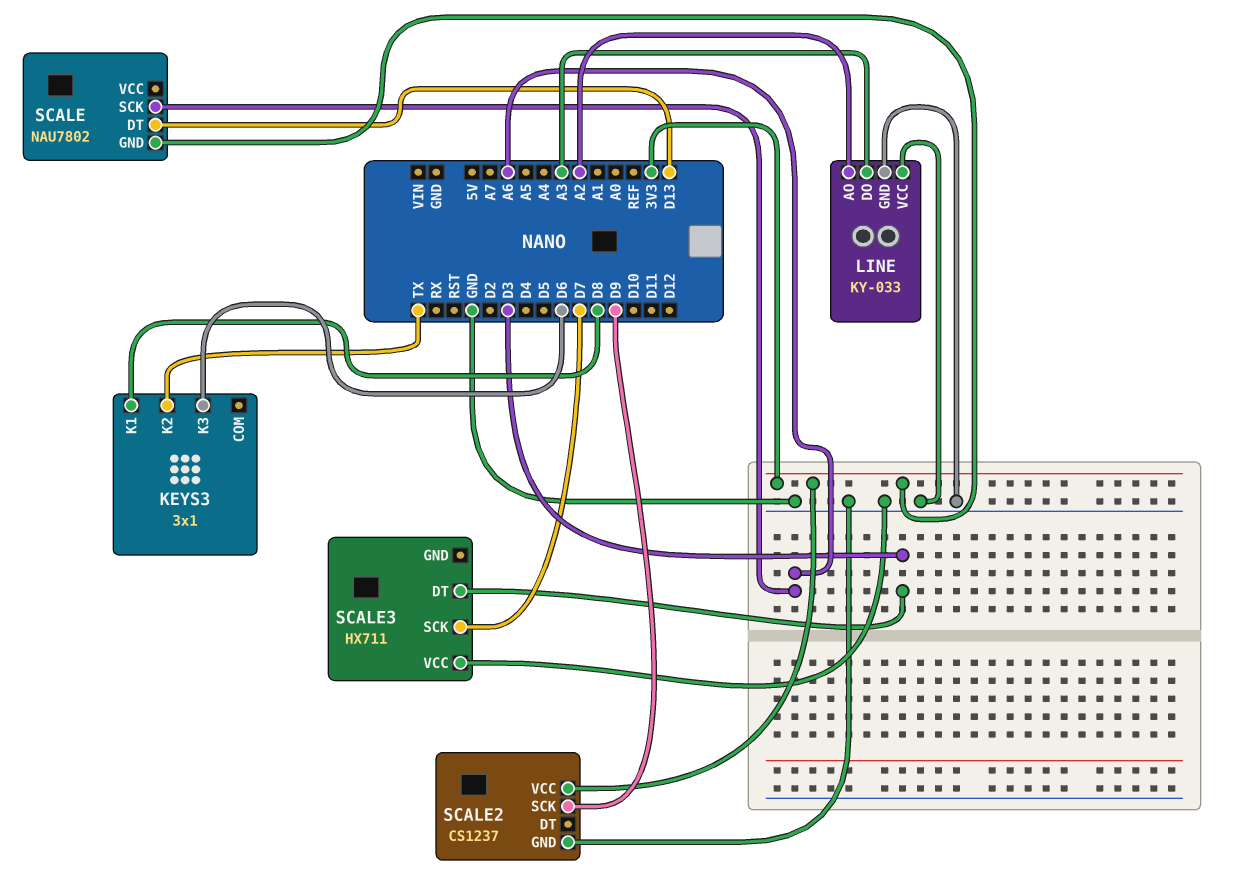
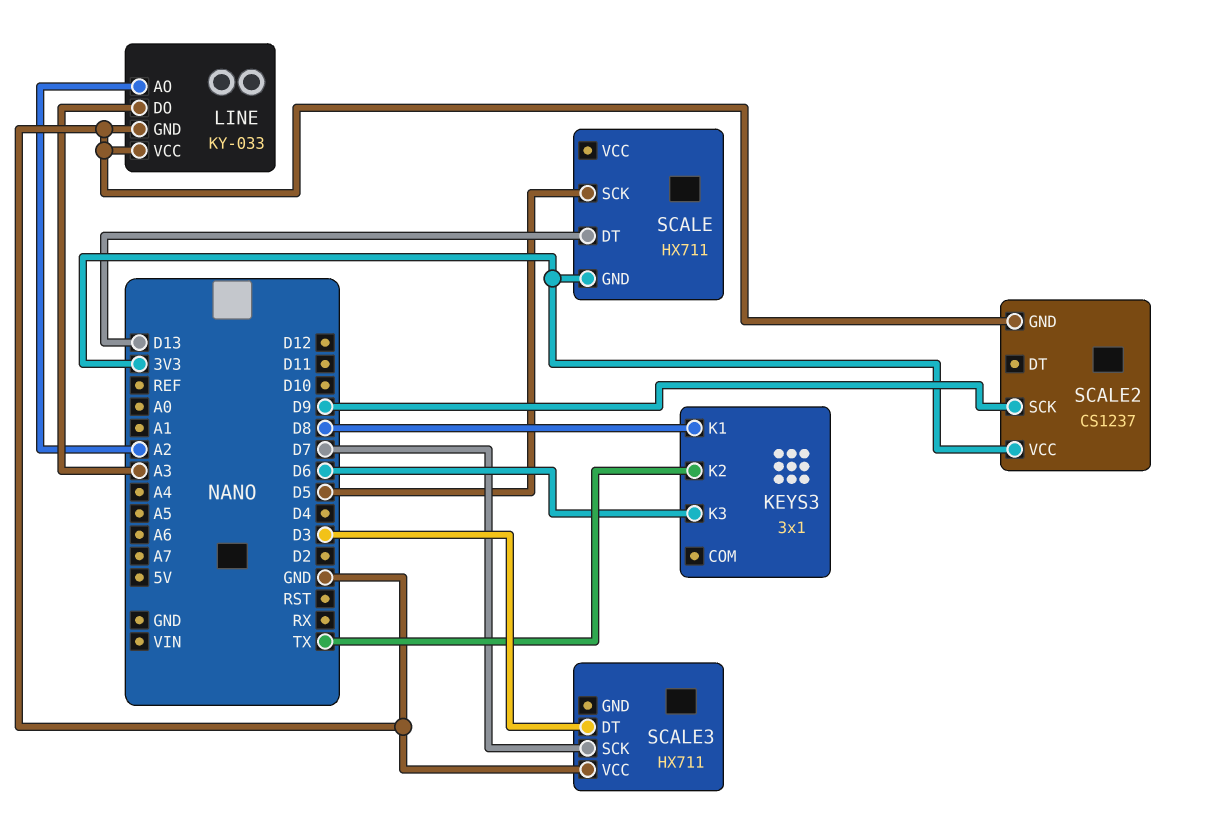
SCALE: NAU7802 -> HX711
SCALE pin SCK: A6 -> D5

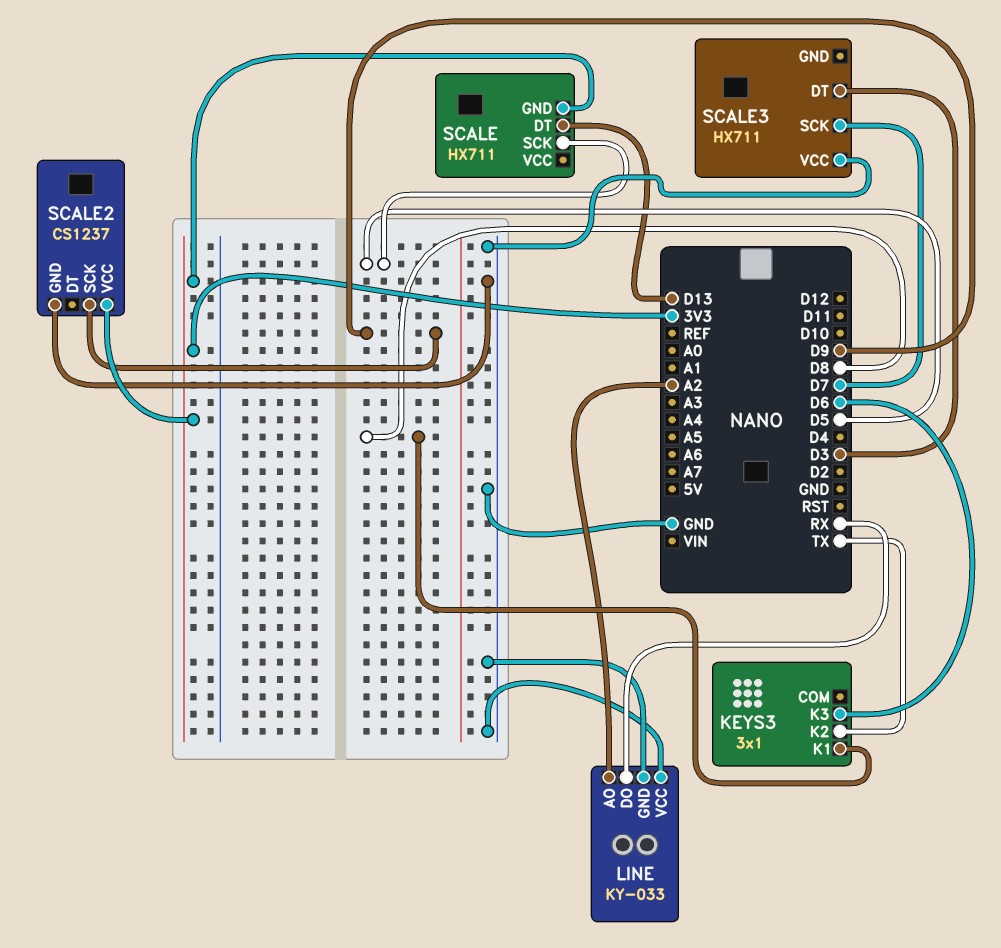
LINE pin DO: A3 -> RX

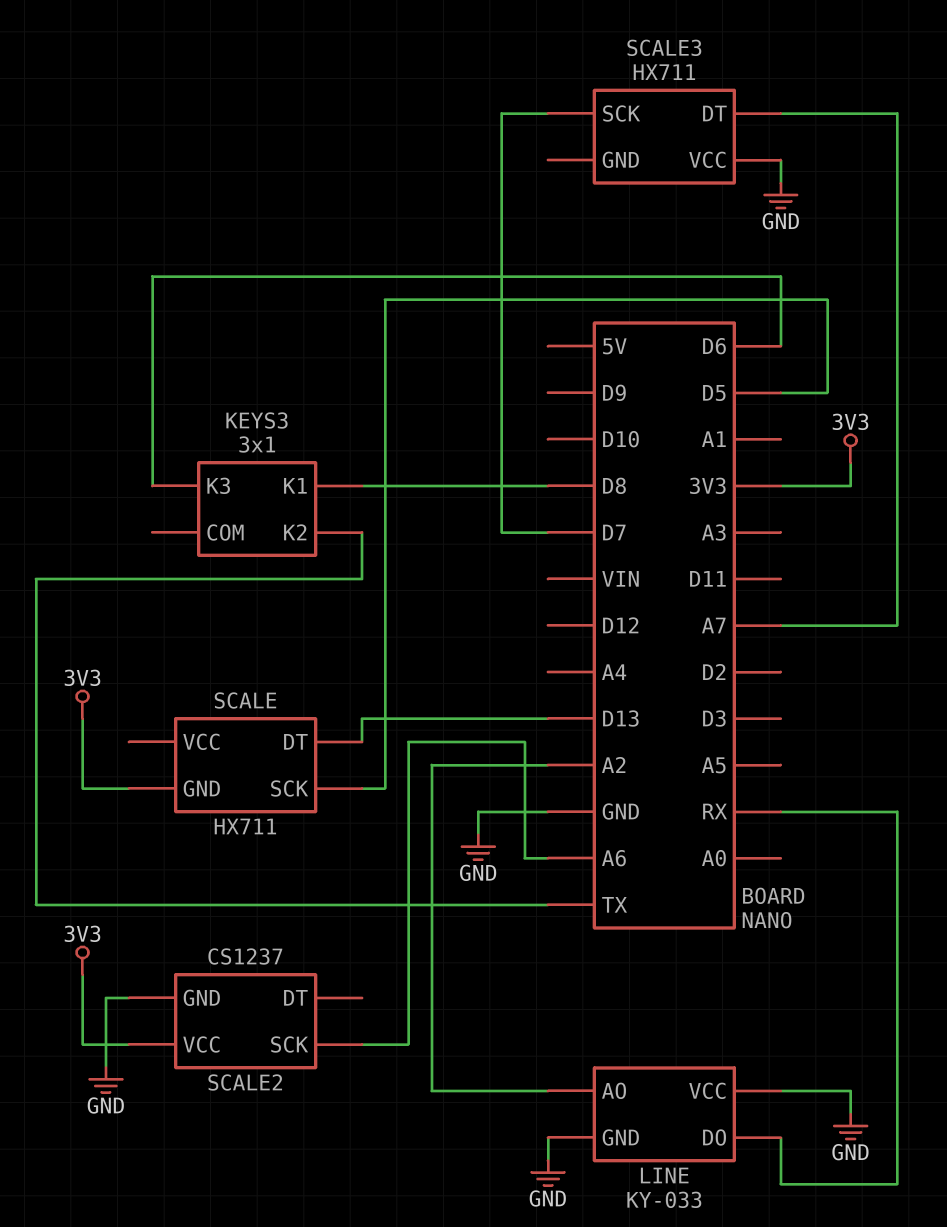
SCALE2 pin SCK: D9 -> A6
SCALE3 pin DT: D3 -> A7

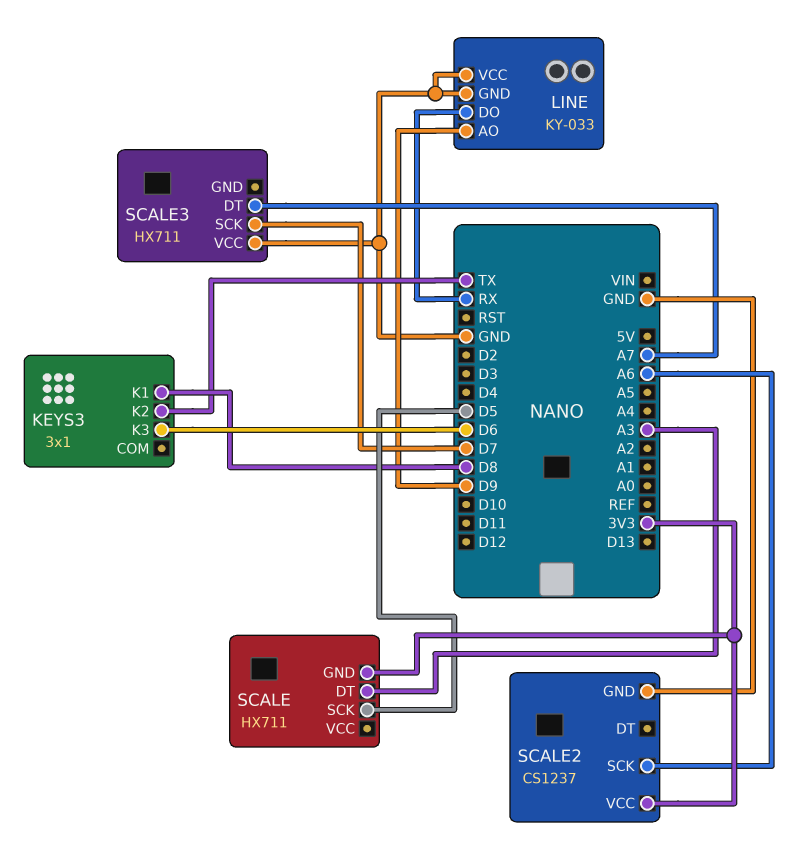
LINE pin AO: A2 -> D9
SCALE pin DT: D13 -> A3

